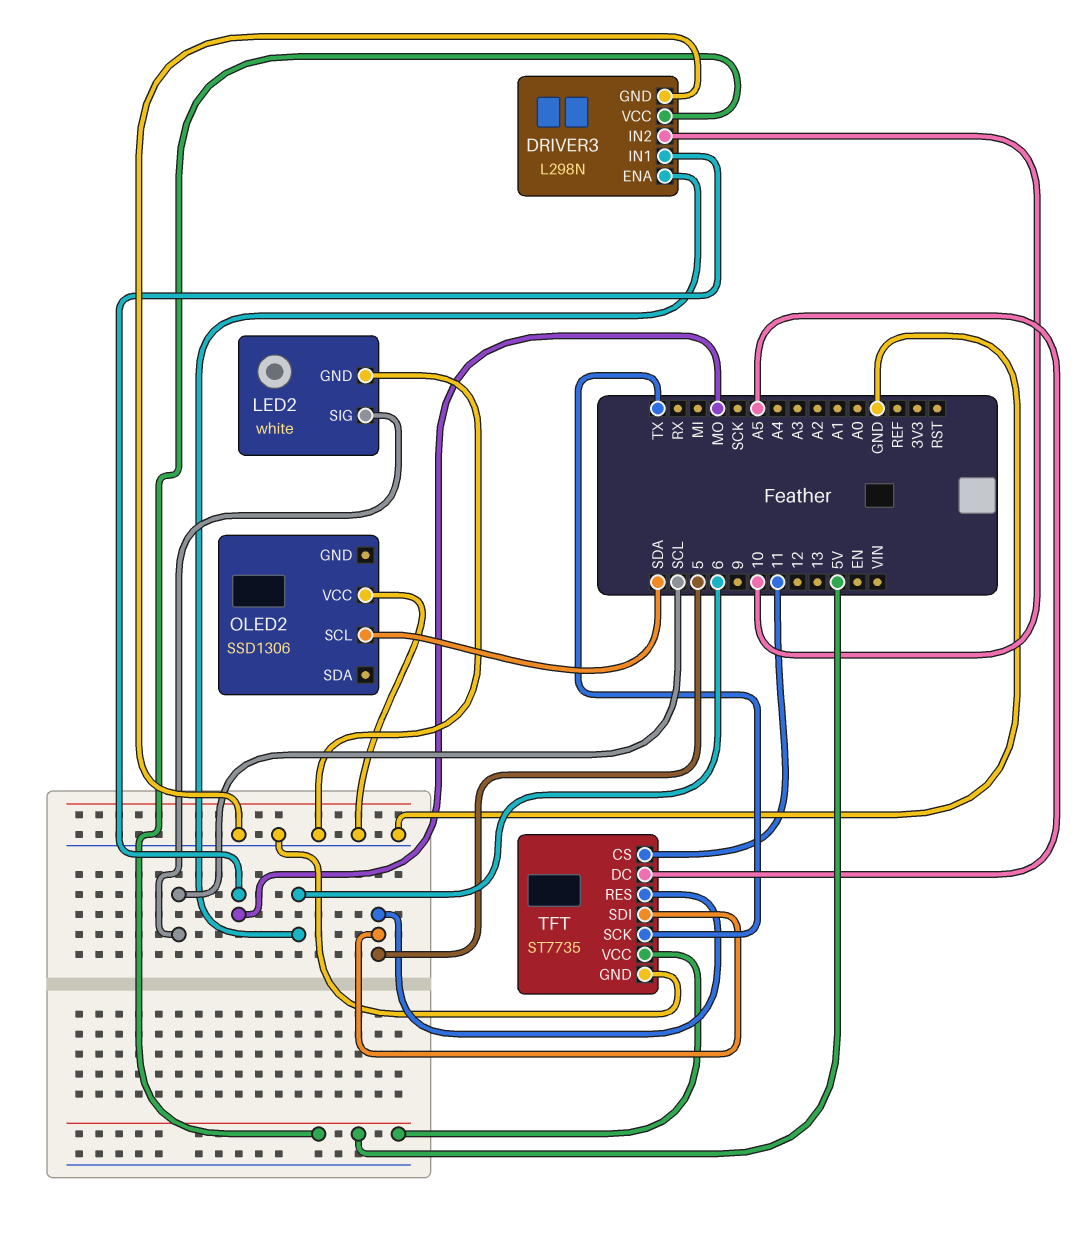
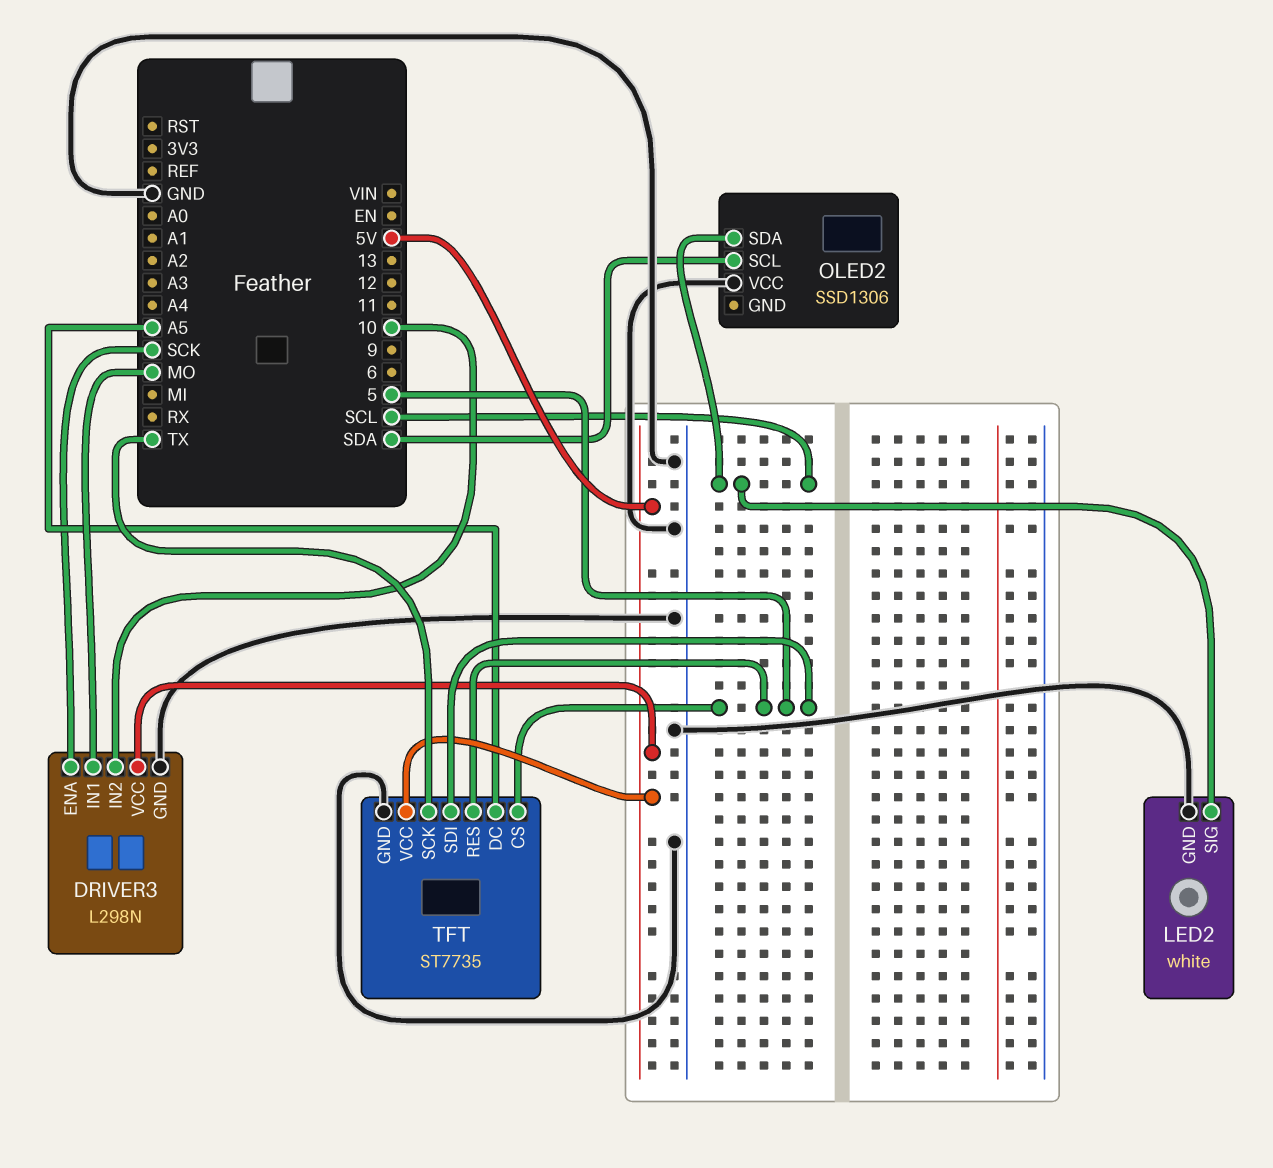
DRIVER3 pin ENA: 6 -> SCK
OLED2 pin SDA: none -> SCL
TFT pin CS: 11 -> 5

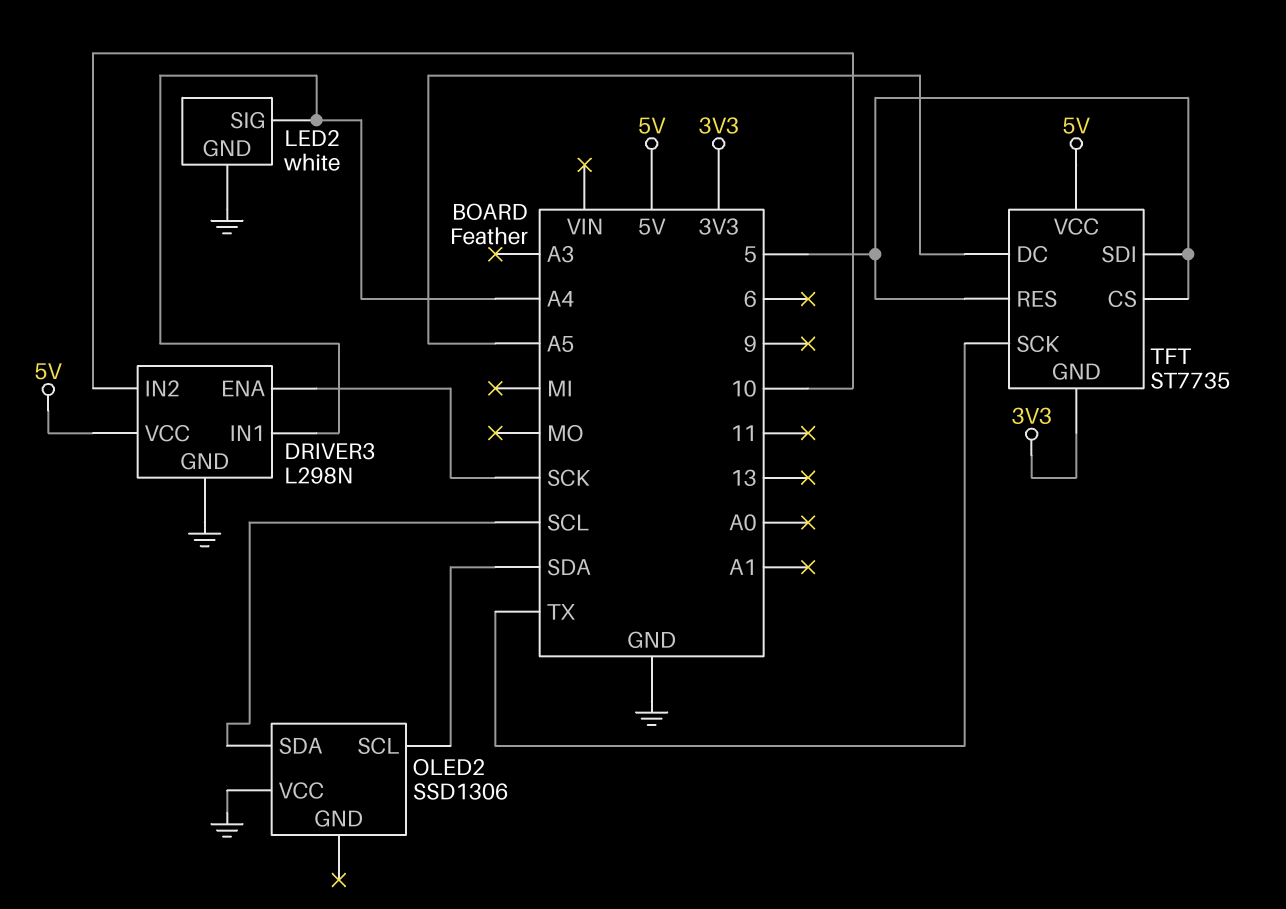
DRIVER3 pin IN1: MO -> A4
LED2 pin SIG: SCL -> A4
TFT pin GND: GND -> 3V3

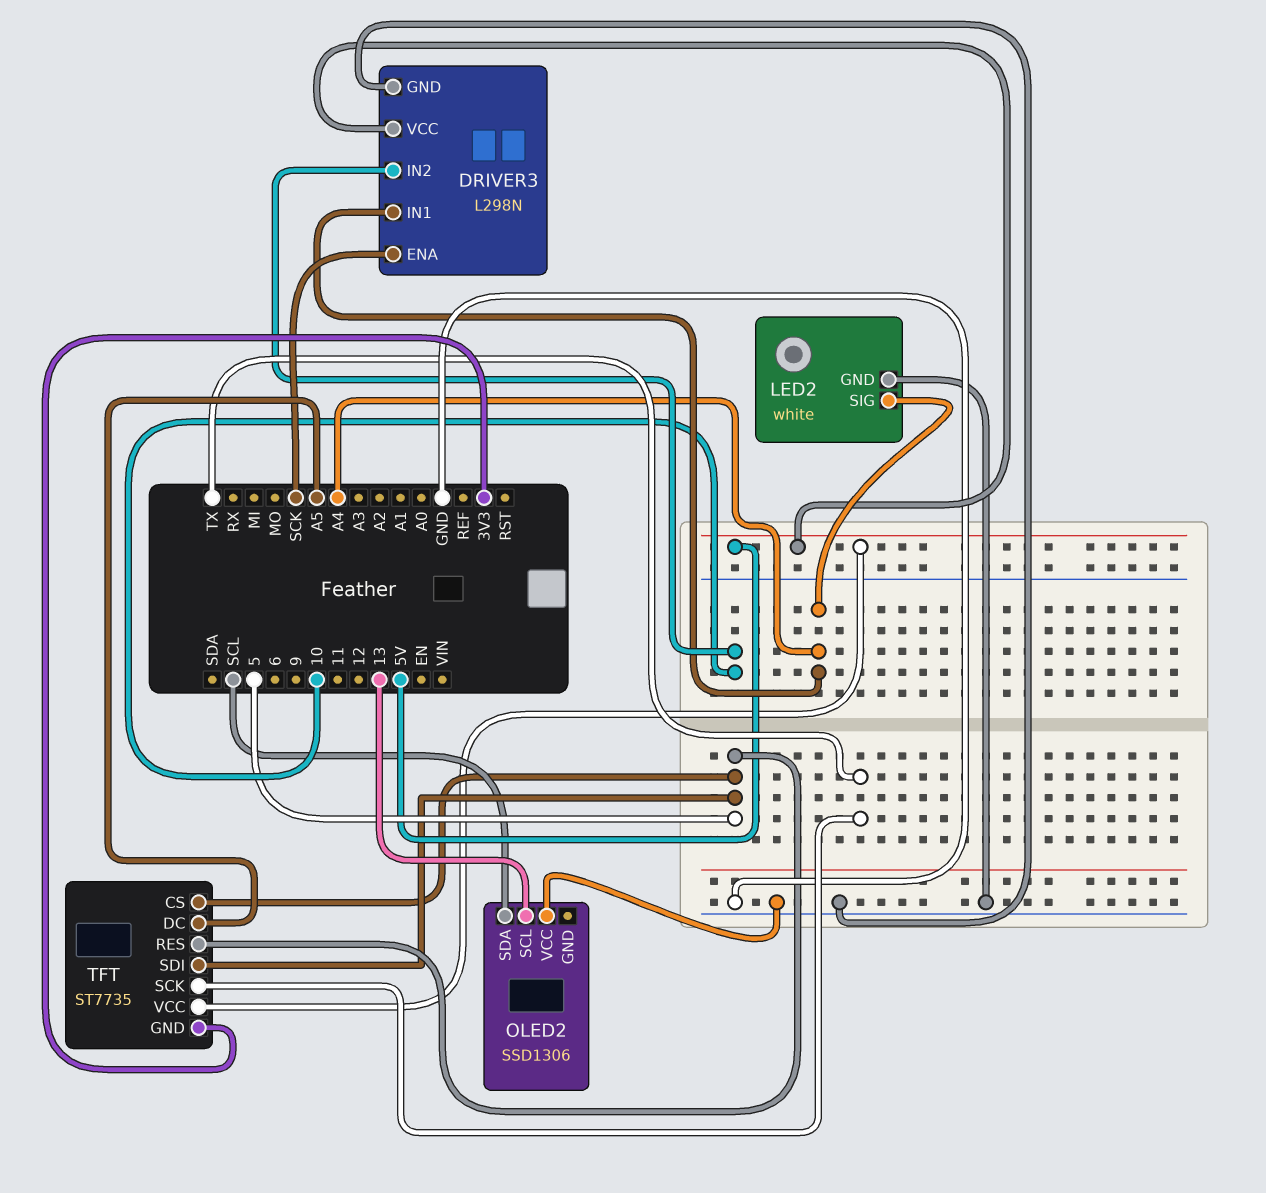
OLED2 pin SCL: SDA -> 13

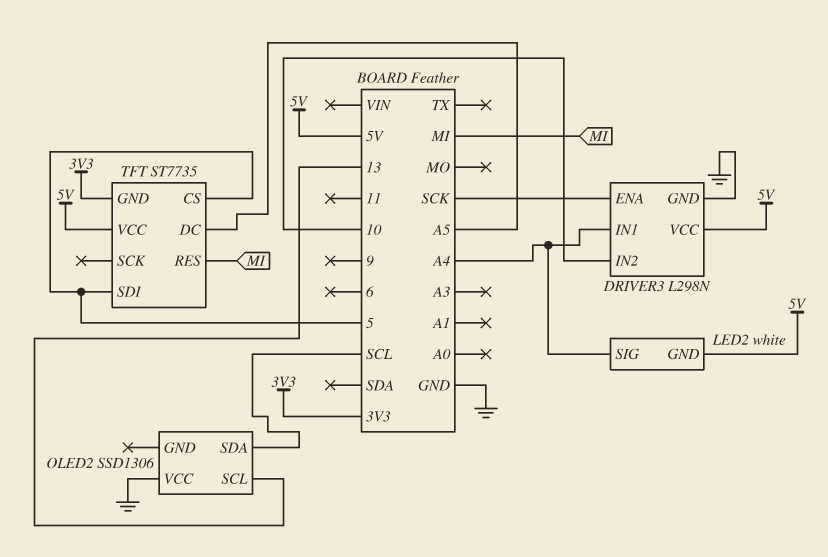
LED2 pin GND: GND -> 5V
TFT pin RES: 5 -> MI
TFT pin SCK: TX -> none

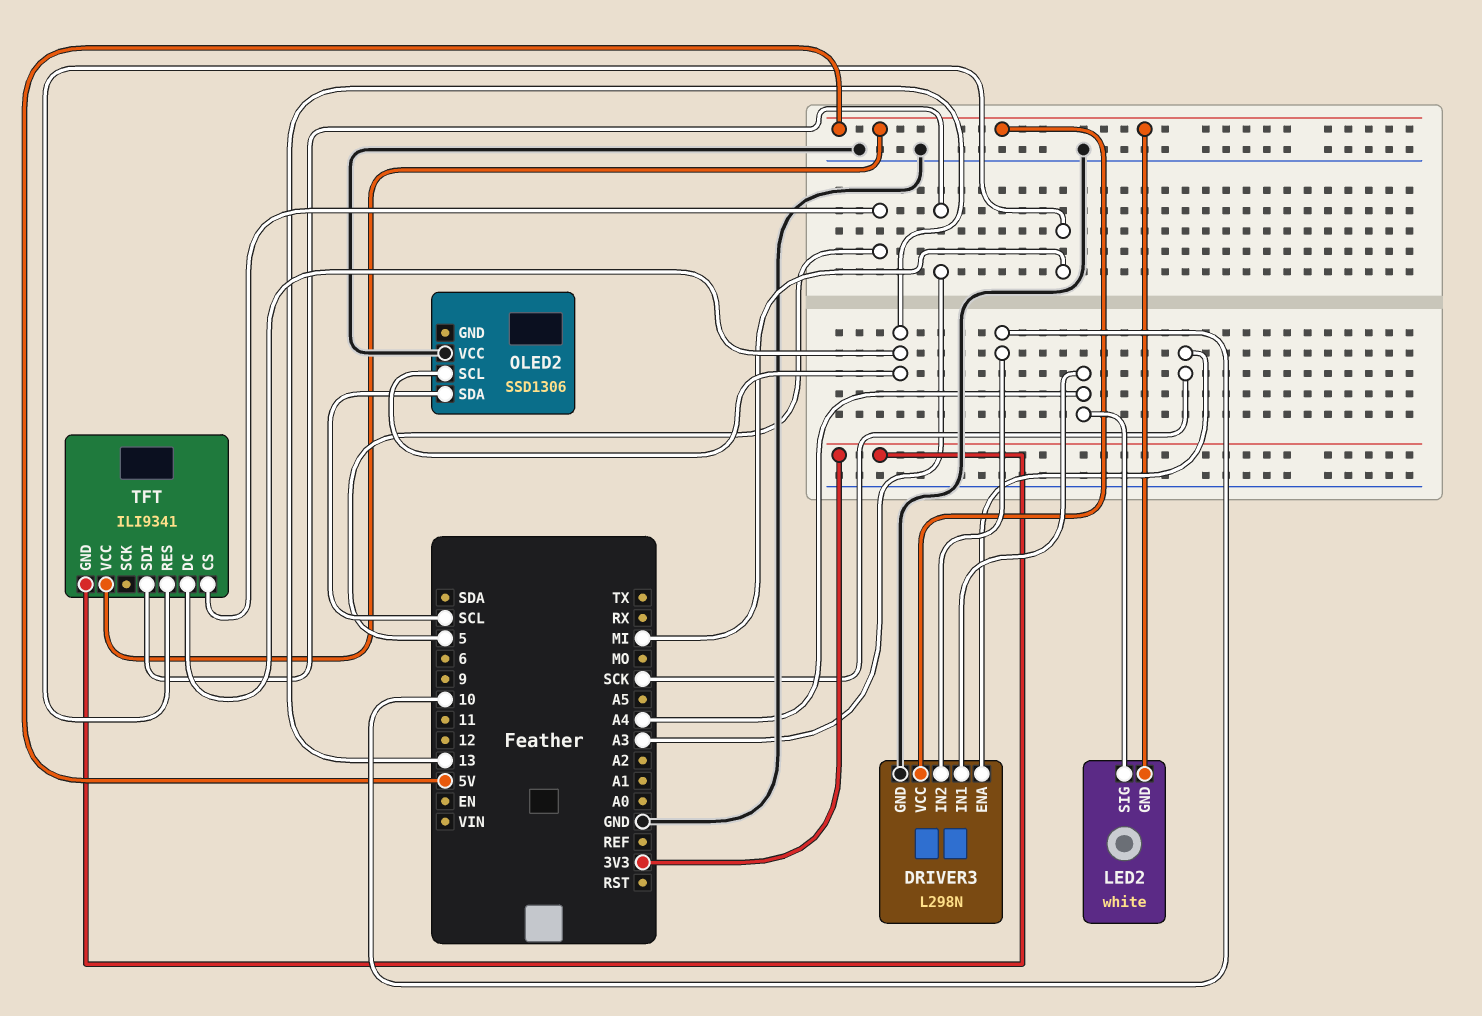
TFT: ST7735 -> ILI9341
TFT pin DC: A5 -> 13
TFT pin SDI: 5 -> A3

